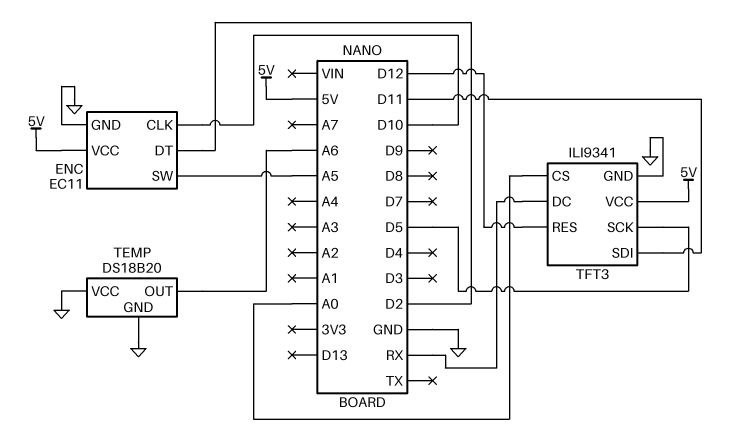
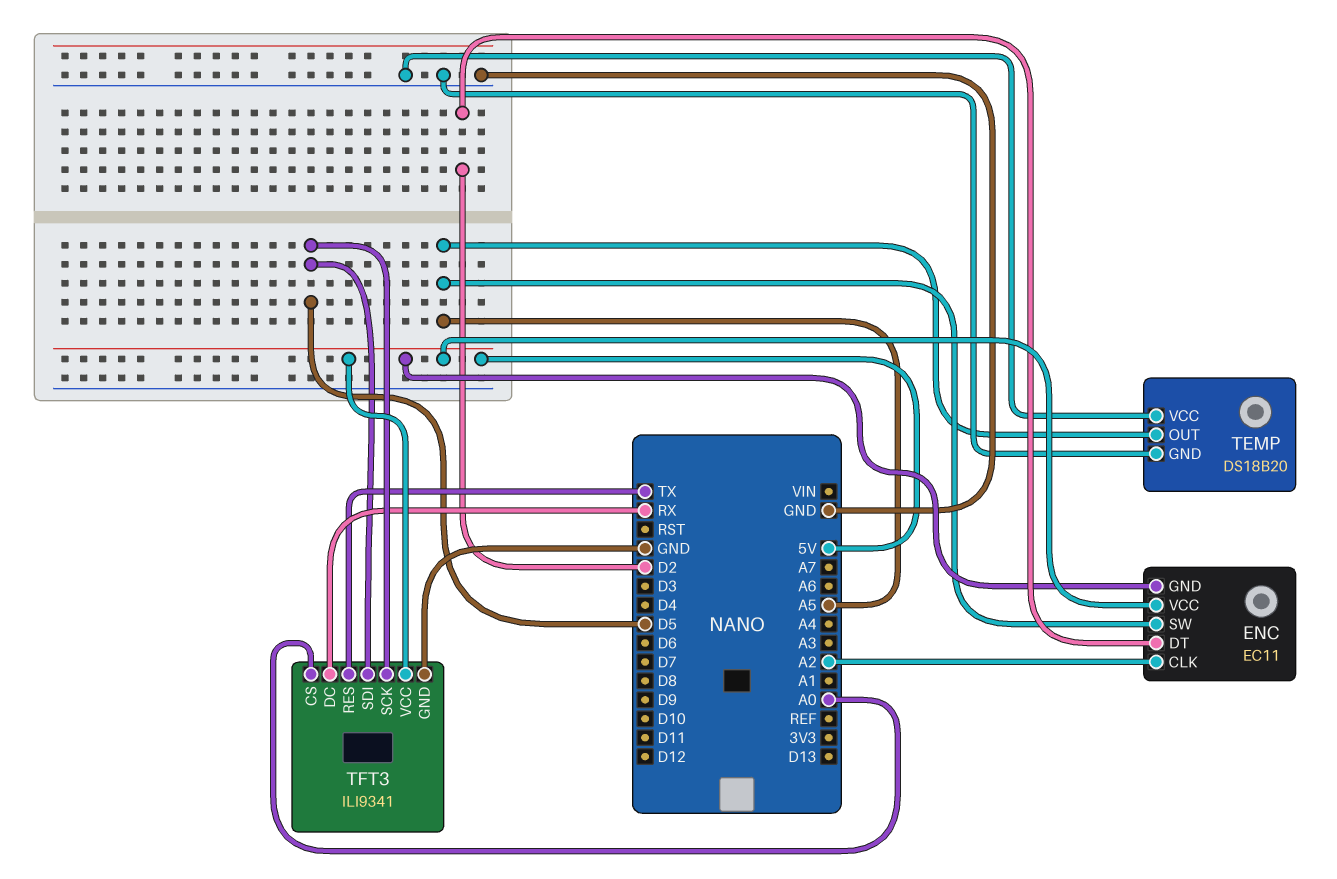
ENC pin CLK: D10 -> A2
ENC pin GND: GND -> 5V
TEMP pin OUT: A6 -> A5
TFT3 pin RES: D12 -> TX
TFT3 pin SDI: D11 -> D5

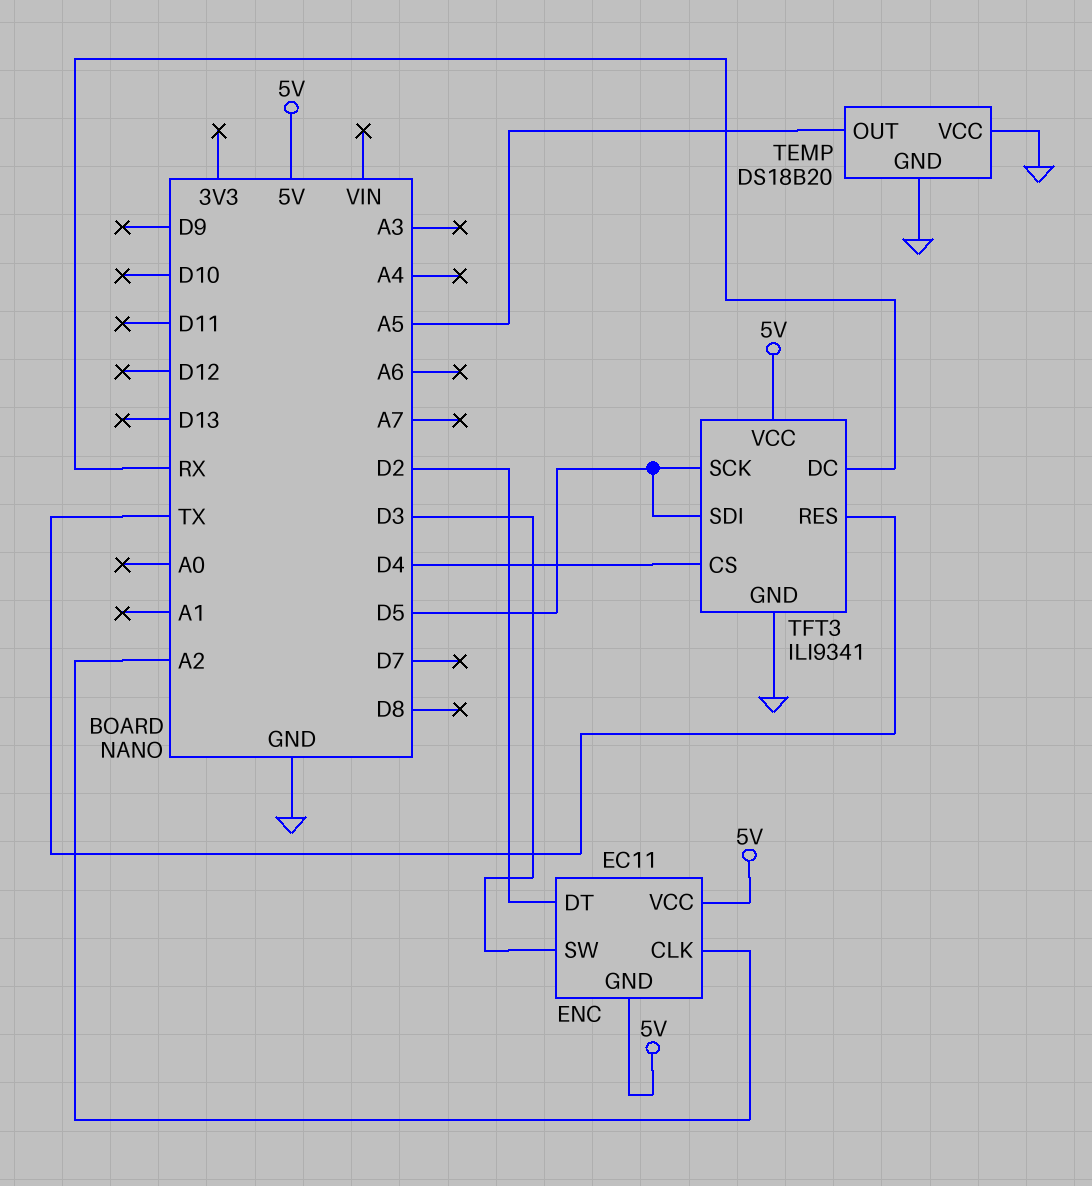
ENC pin SW: A5 -> D3
TFT3 pin CS: A0 -> D4

